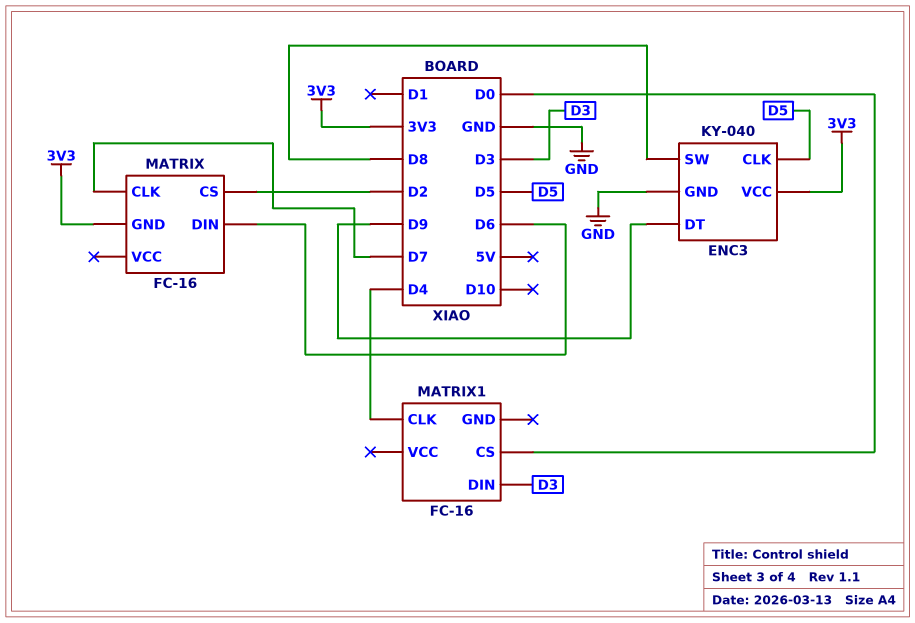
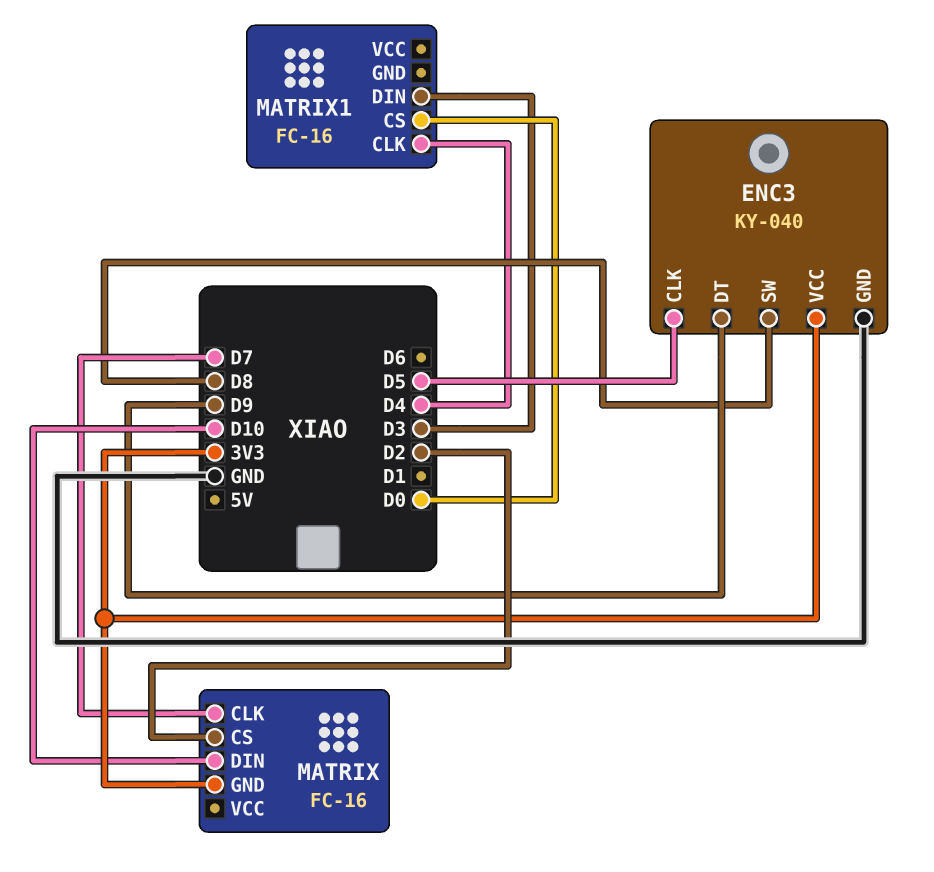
MATRIX pin DIN: D6 -> D10

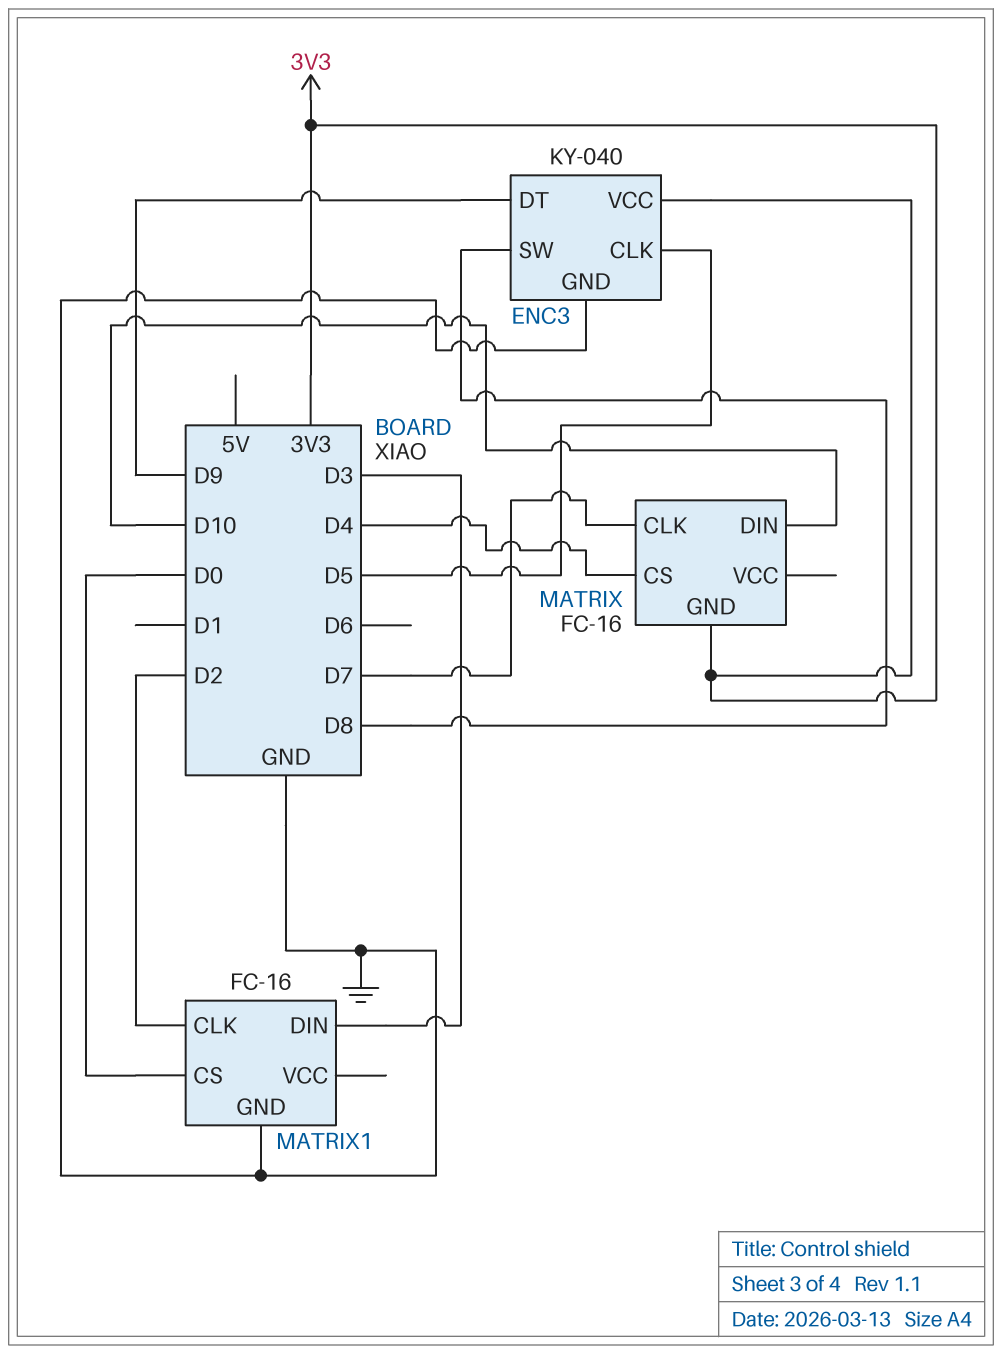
MATRIX pin CS: D2 -> D4
MATRIX1 pin CLK: D4 -> D2
MATRIX1 pin GND: none -> GND

